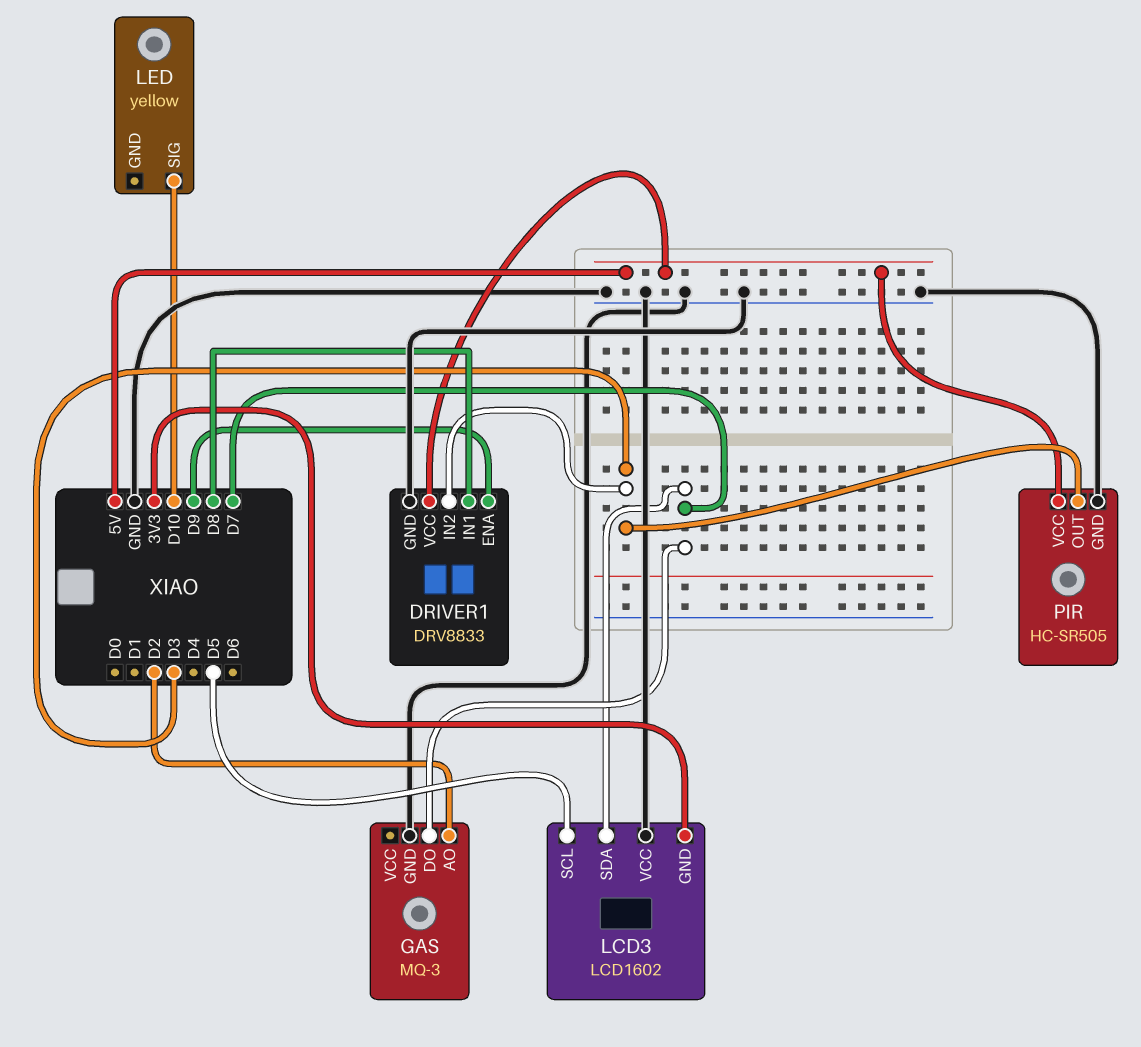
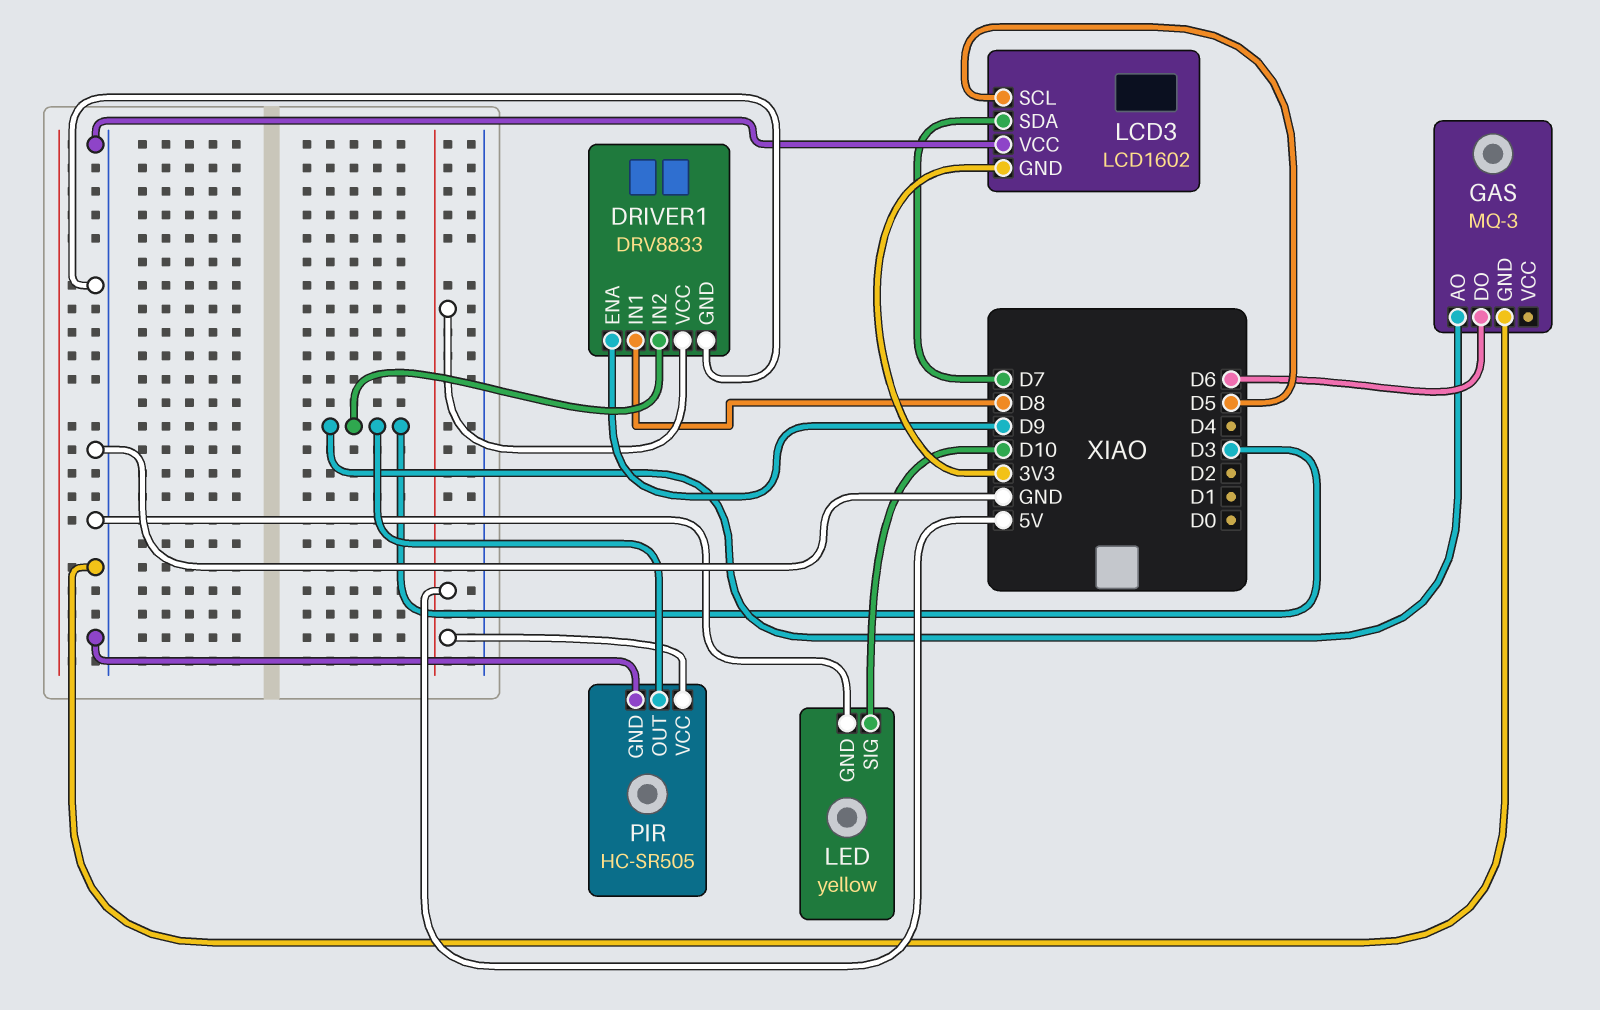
GAS pin AO: D2 -> D3
GAS pin DO: D7 -> D6
LED pin GND: none -> GND

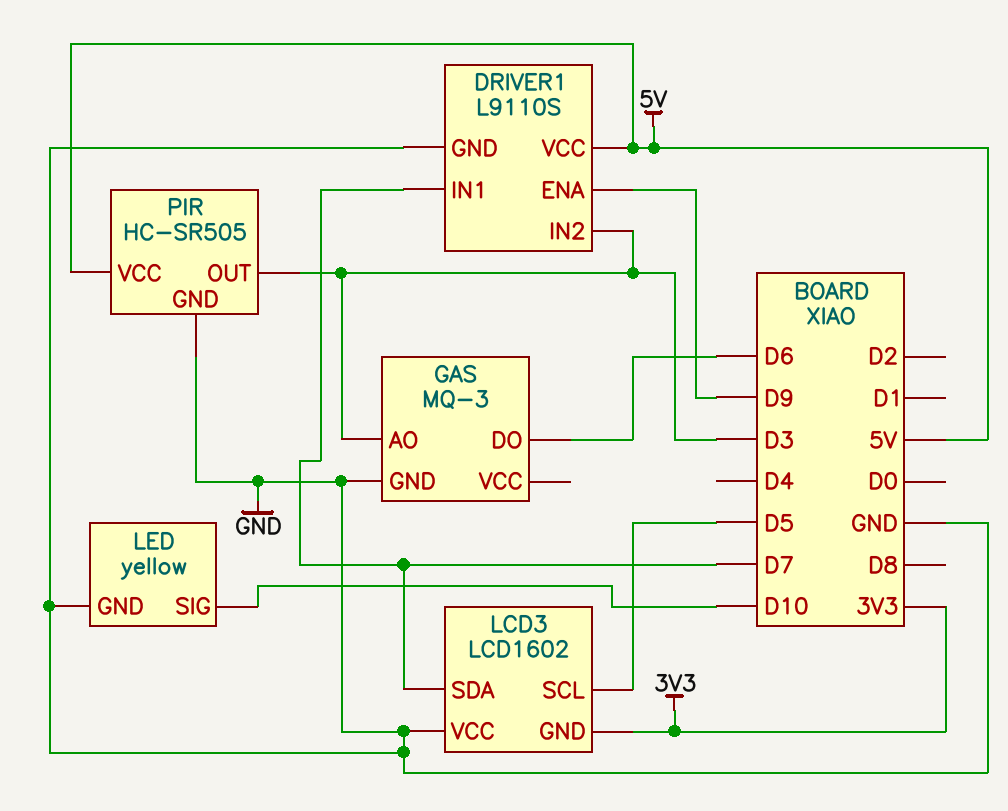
DRIVER1: DRV8833 -> L9110S
DRIVER1 pin IN1: D8 -> D7

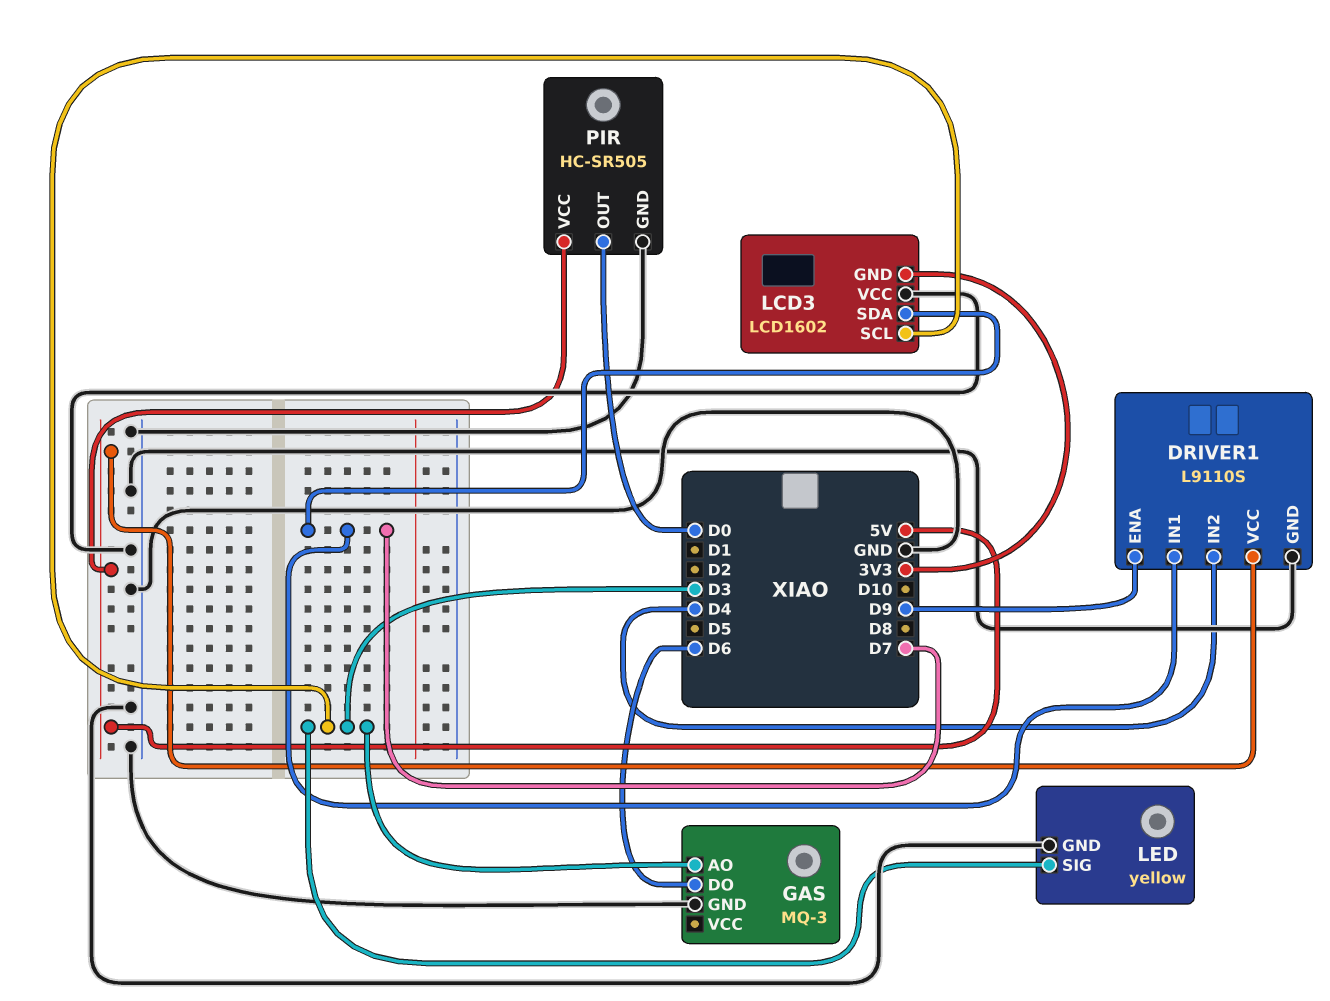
DRIVER1 pin IN2: D3 -> D4
LCD3 pin SCL: D5 -> D3
LED pin SIG: D10 -> D3
PIR pin OUT: D3 -> D0

